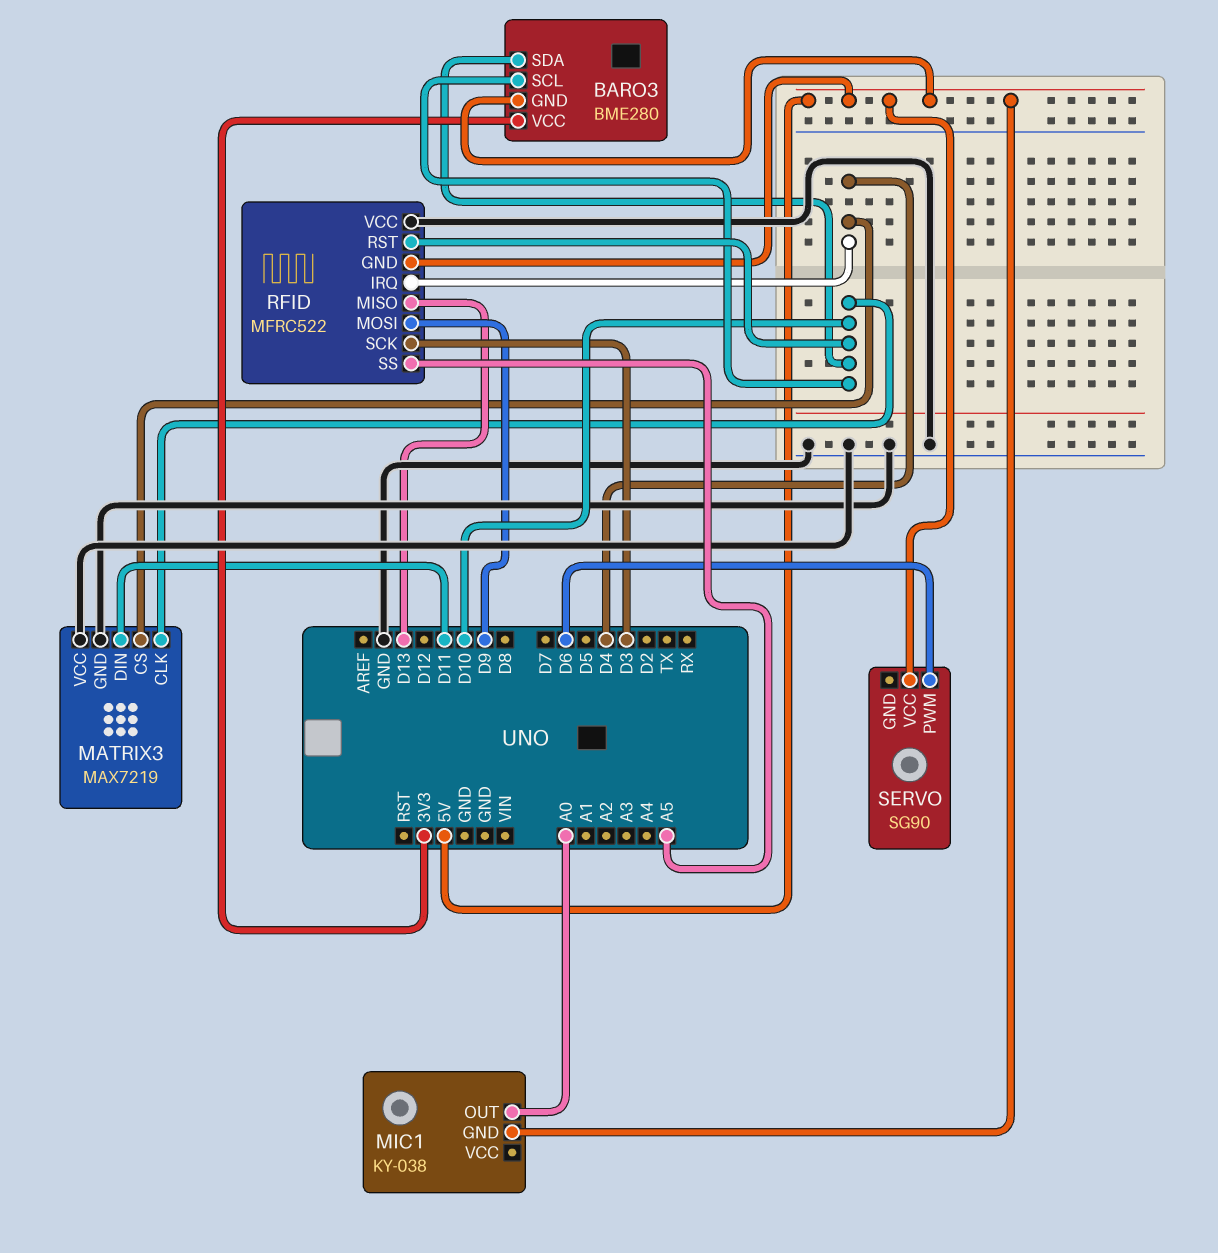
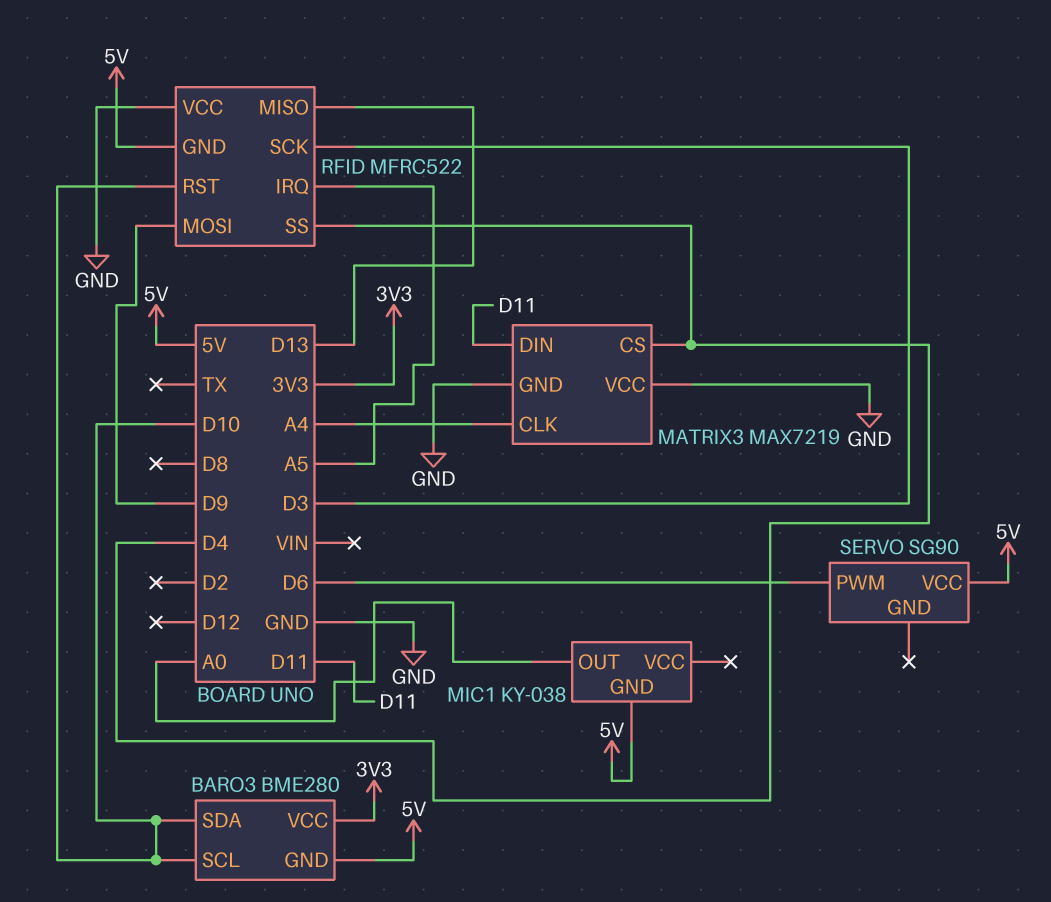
MATRIX3 pin CLK: D10 -> A4
RFID pin IRQ: D4 -> A5
RFID pin SS: A5 -> D4

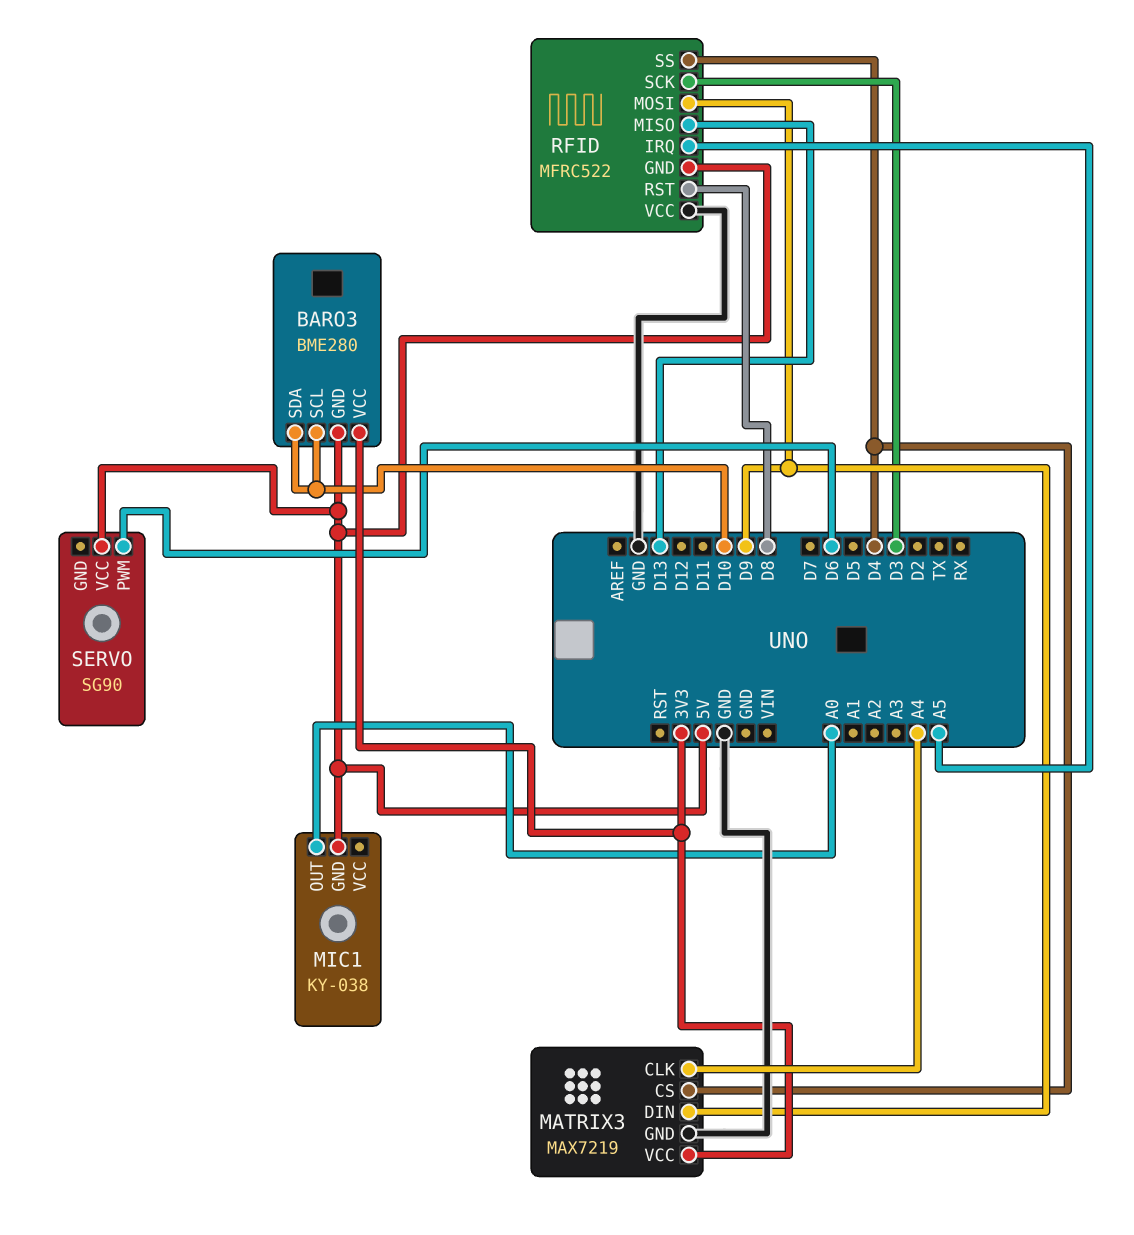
MATRIX3 pin DIN: D11 -> D9
MATRIX3 pin VCC: GND -> 3V3
RFID pin RST: D10 -> D8

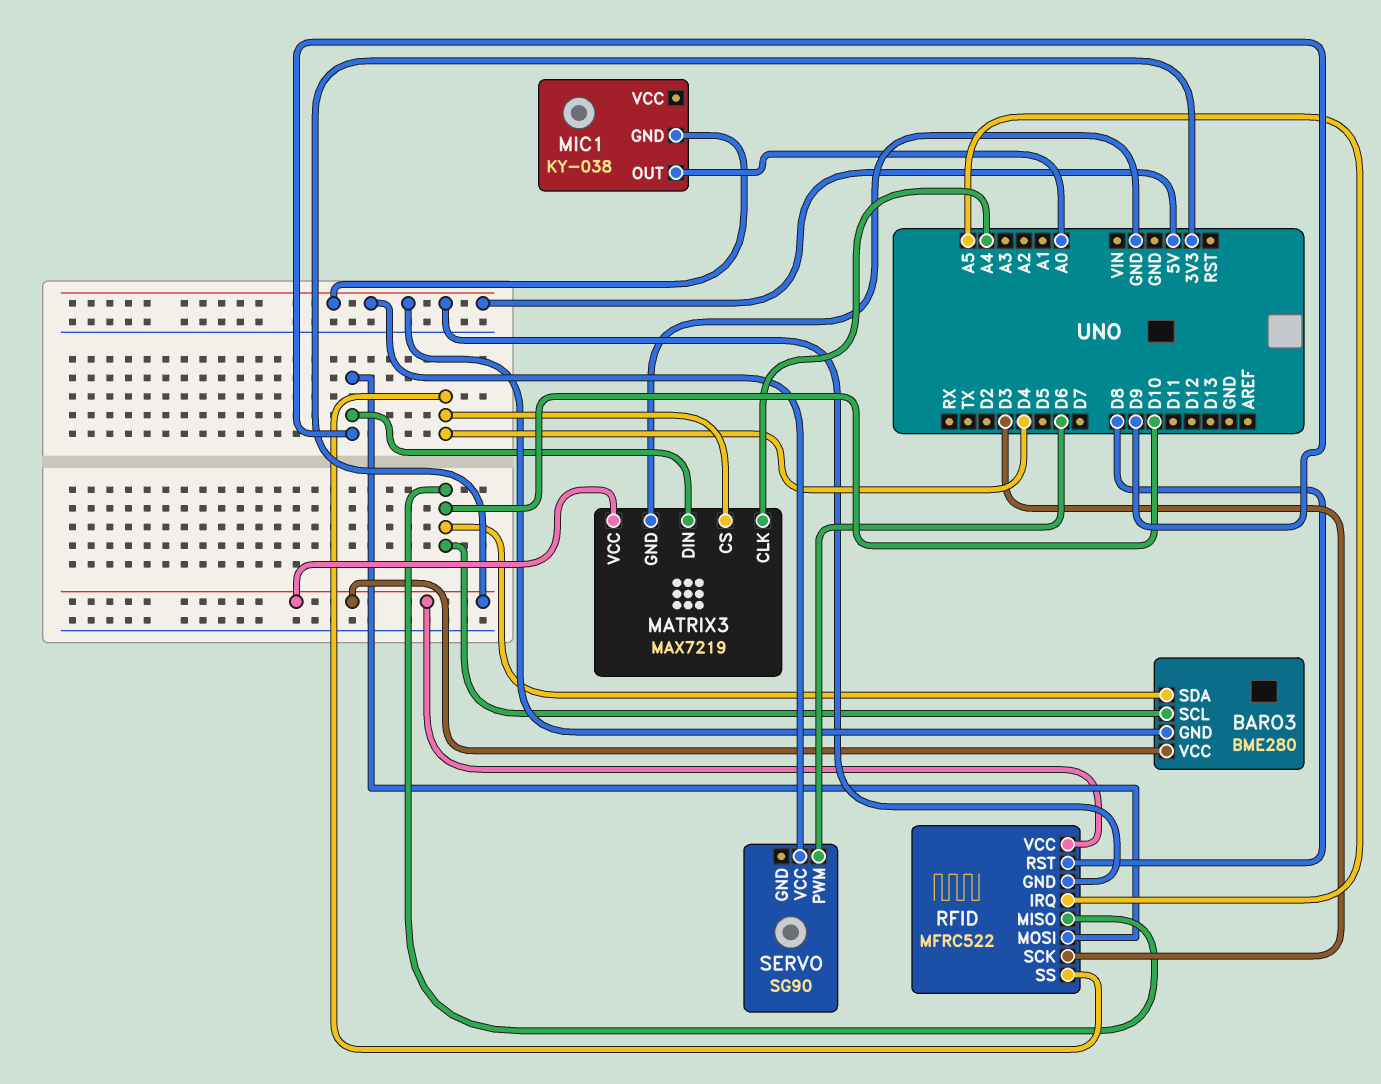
RFID pin MISO: D13 -> D10
RFID pin VCC: GND -> 3V3

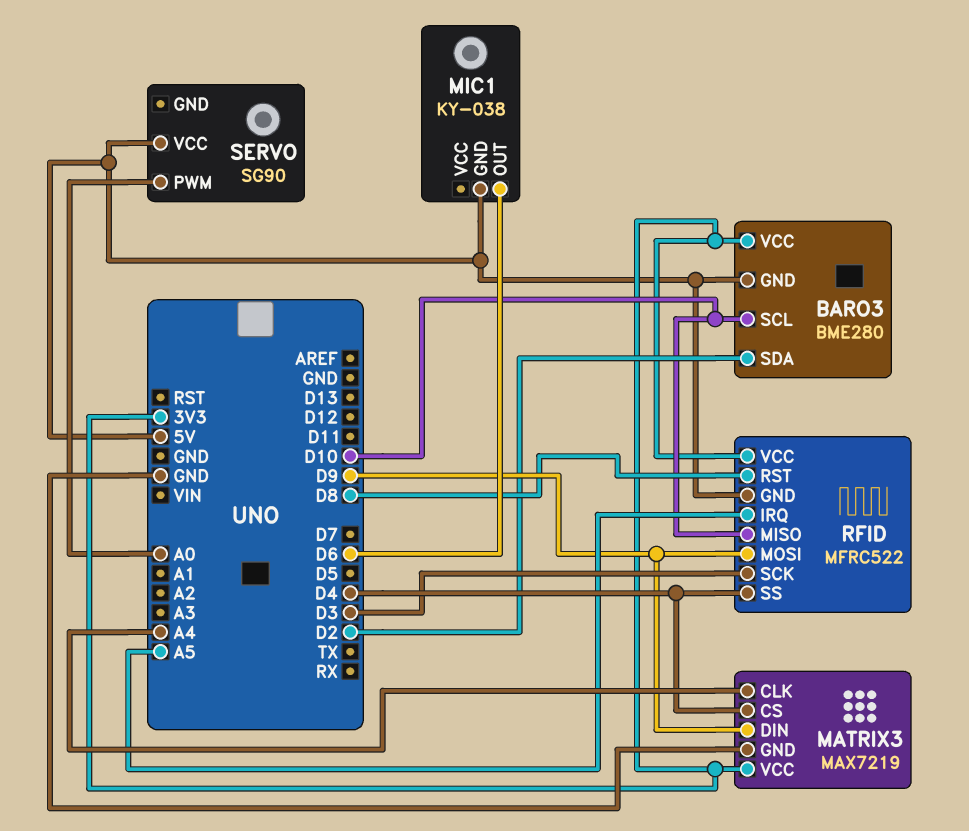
BARO3 pin SDA: D10 -> D2
MIC1 pin OUT: A0 -> D6
SERVO pin PWM: D6 -> A0

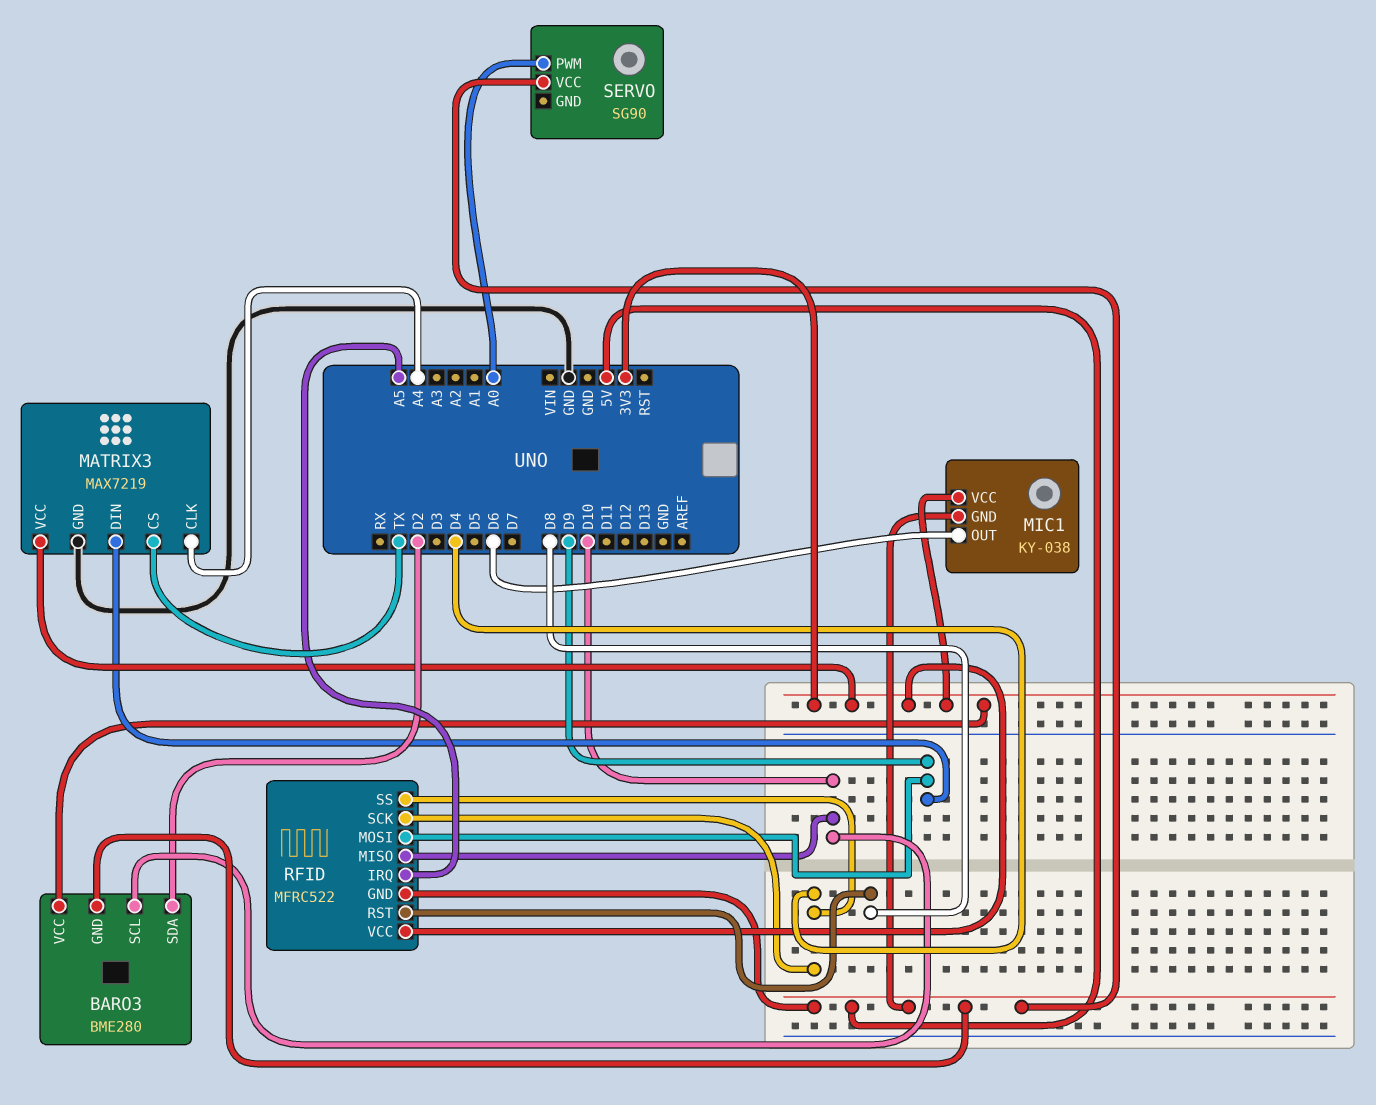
MATRIX3 pin CS: D4 -> TX
MIC1 pin VCC: none -> 3V3
RFID pin SCK: D3 -> D4

